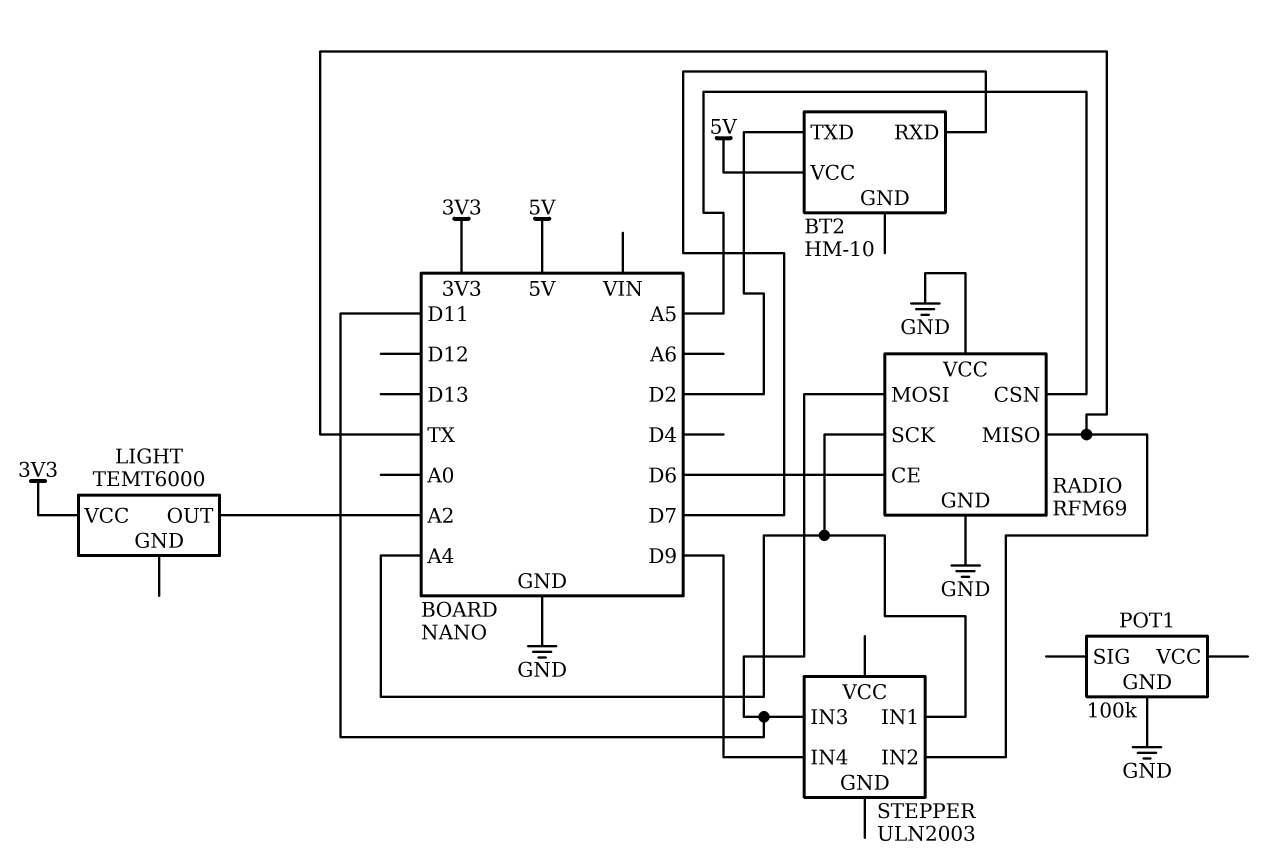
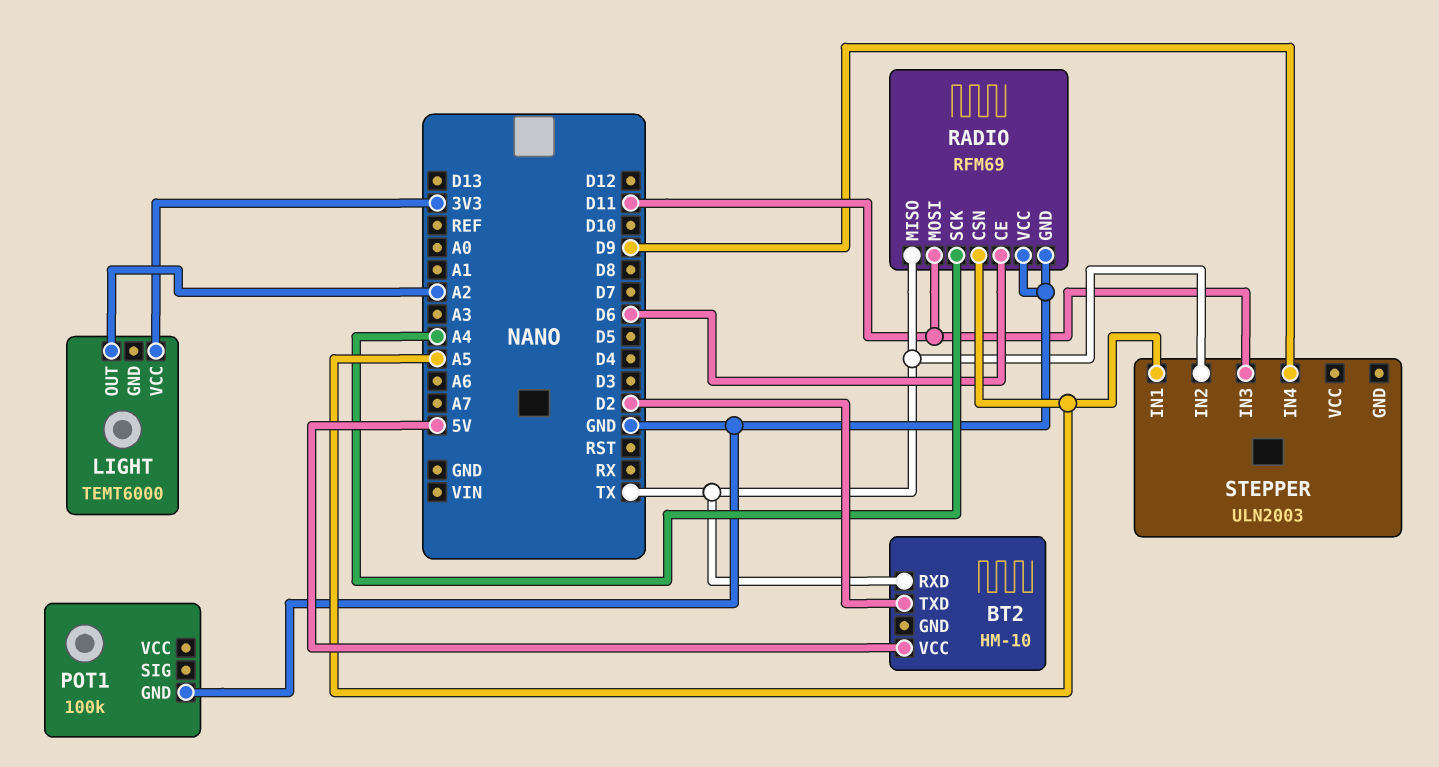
BT2 pin RXD: D7 -> TX
STEPPER pin IN1: A4 -> A5

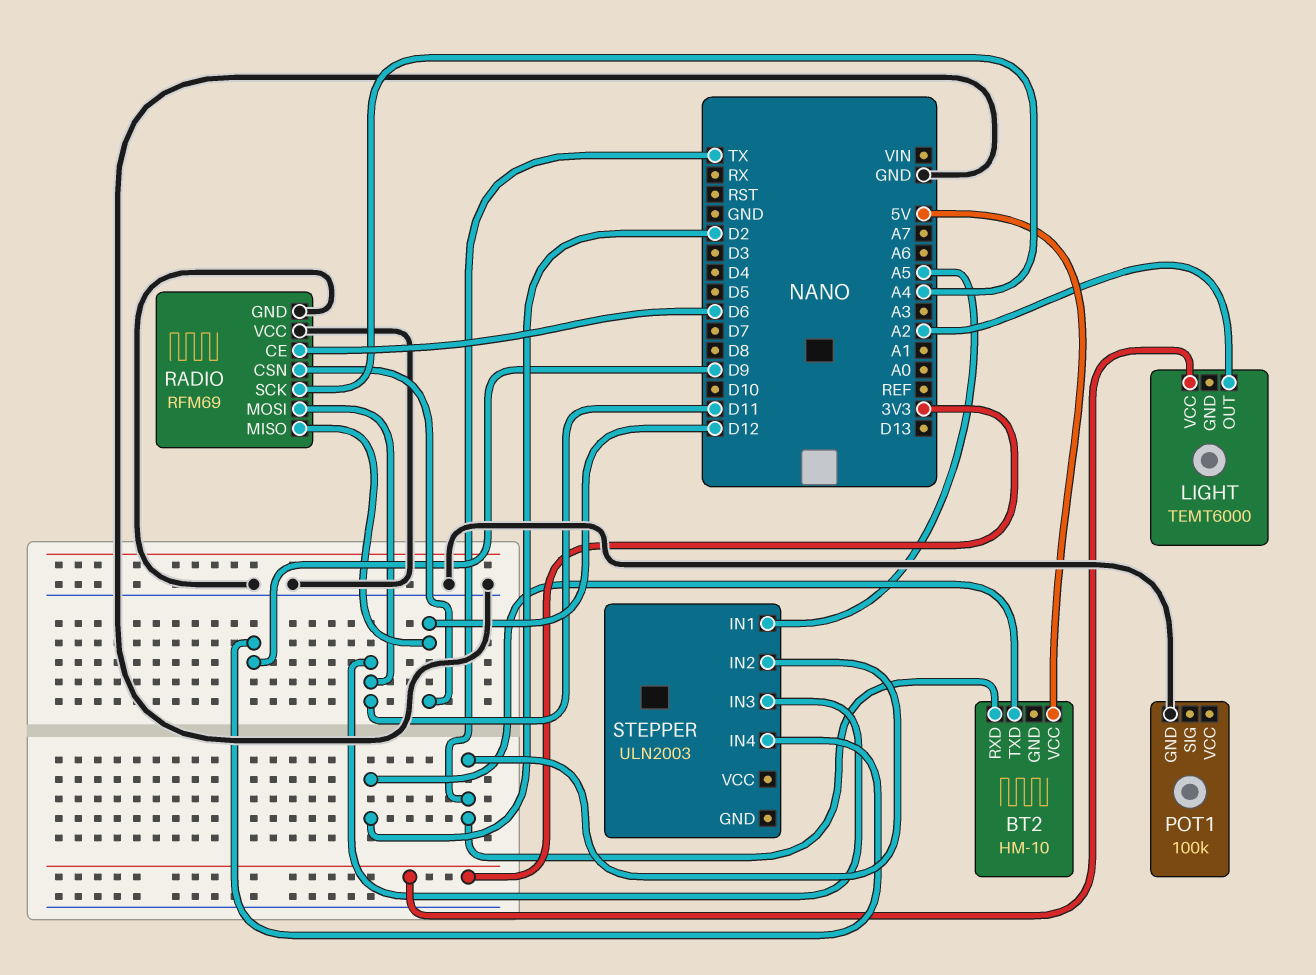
RADIO pin CSN: A5 -> D12
RADIO pin MISO: TX -> D12

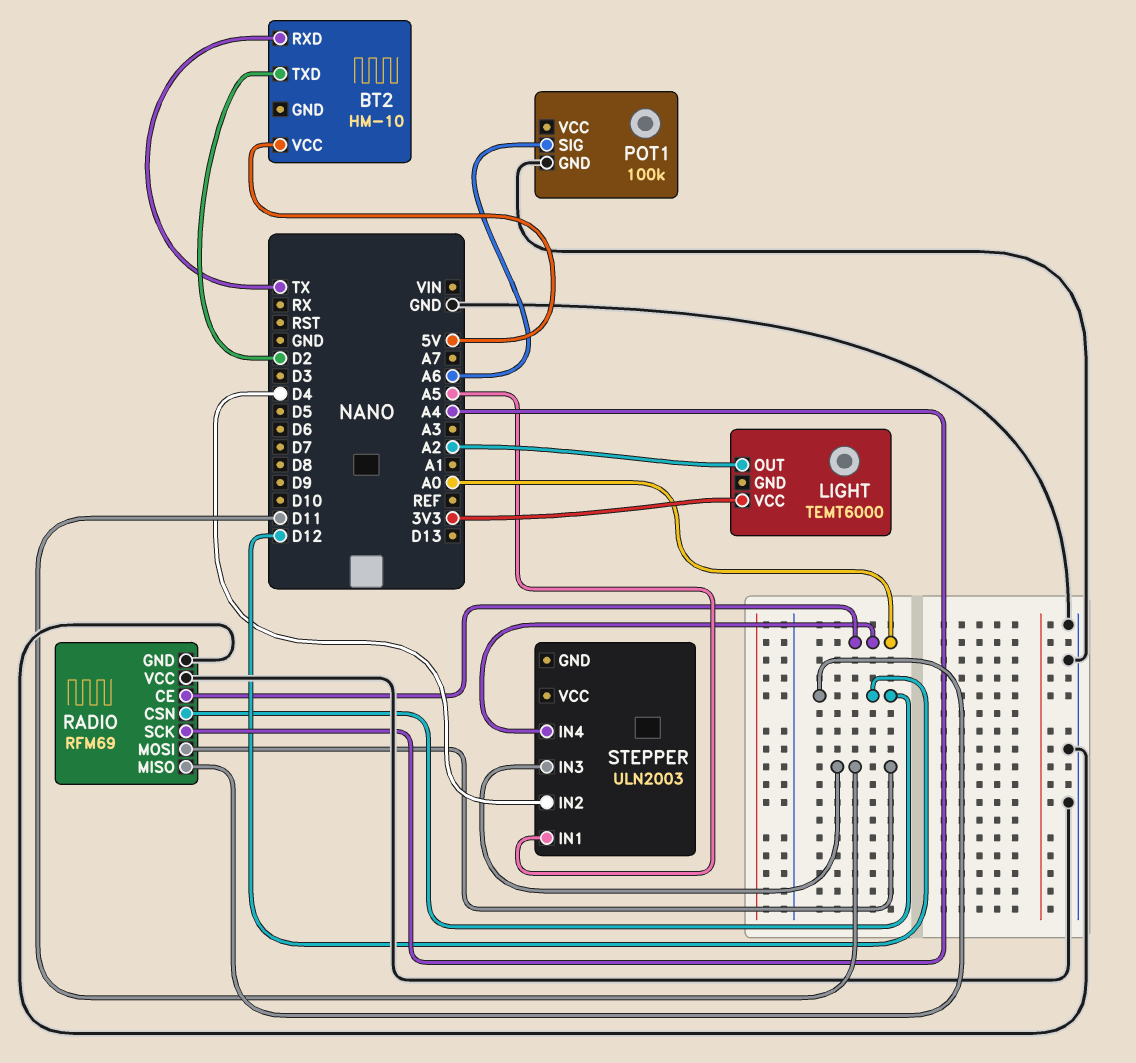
POT1 pin SIG: none -> A6
RADIO pin CE: D6 -> A0
STEPPER pin IN2: TX -> D4
STEPPER pin IN4: D9 -> A0

